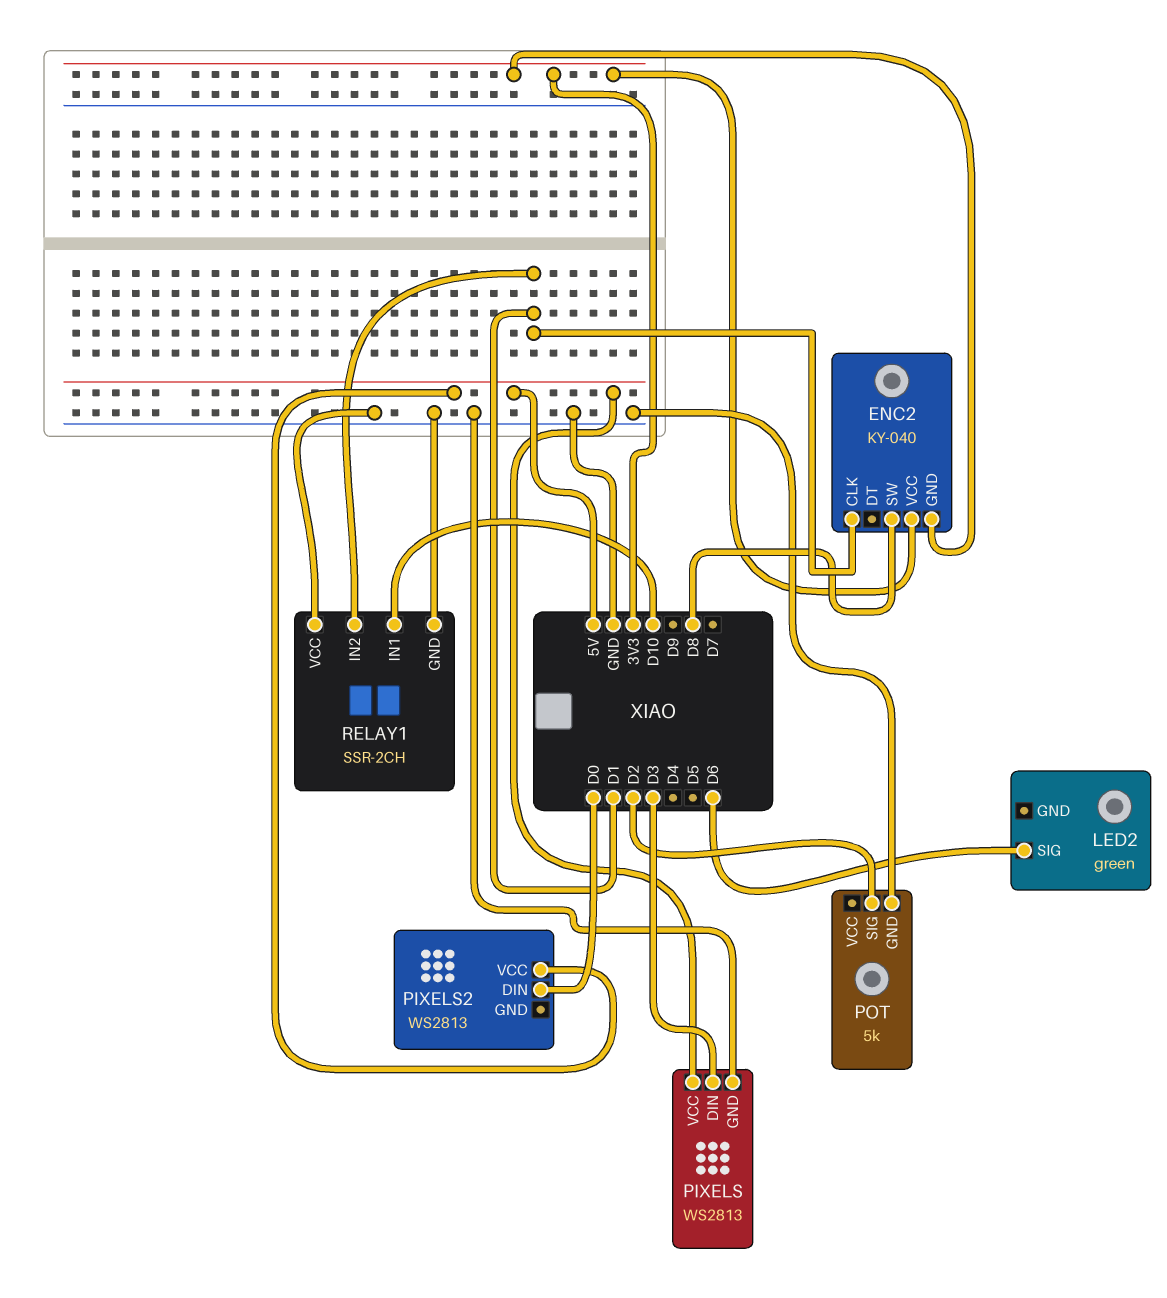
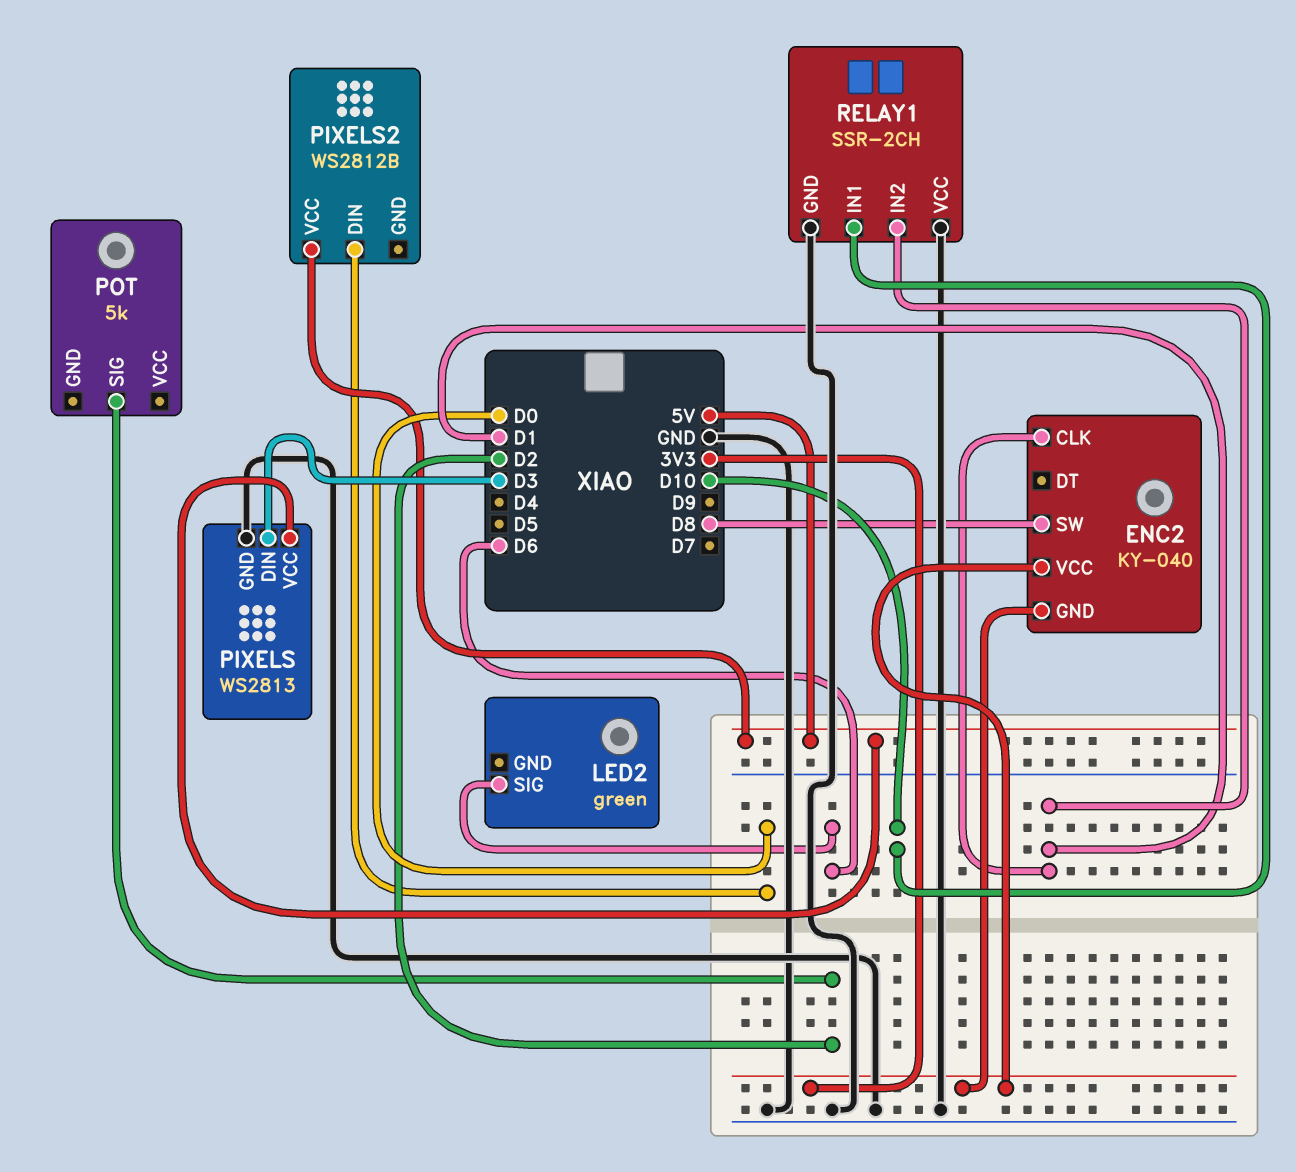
PIXELS2: WS2813 -> WS2812B
POT pin GND: GND -> none

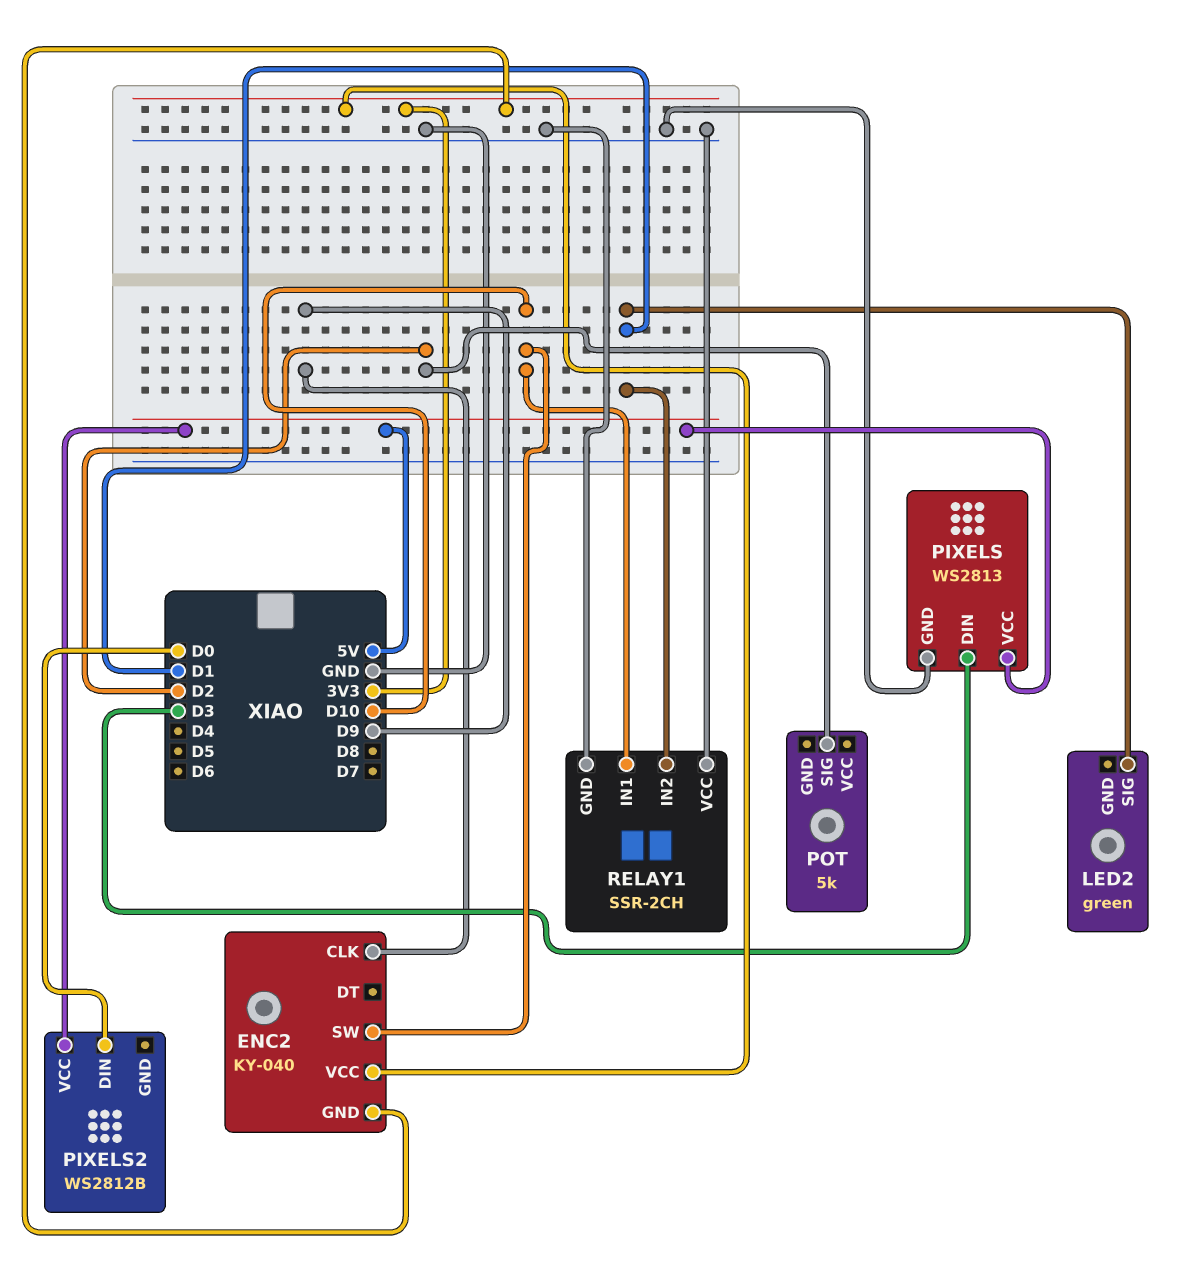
ENC2 pin CLK: D1 -> D9
ENC2 pin SW: D8 -> D10
LED2 pin SIG: D6 -> D1

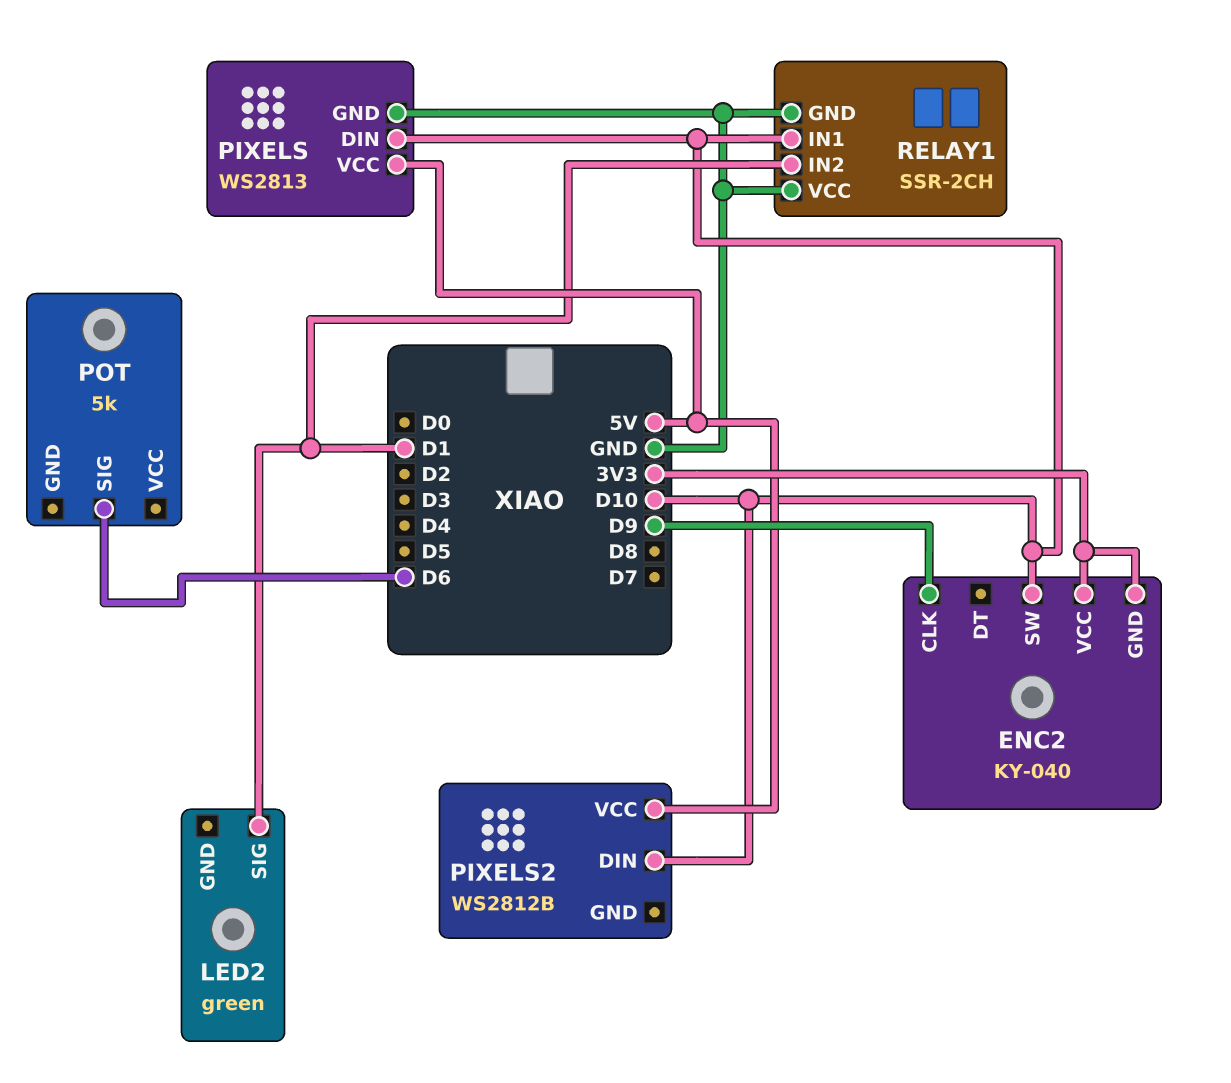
PIXELS pin DIN: D3 -> D10
PIXELS2 pin DIN: D0 -> D10
POT pin SIG: D2 -> D6

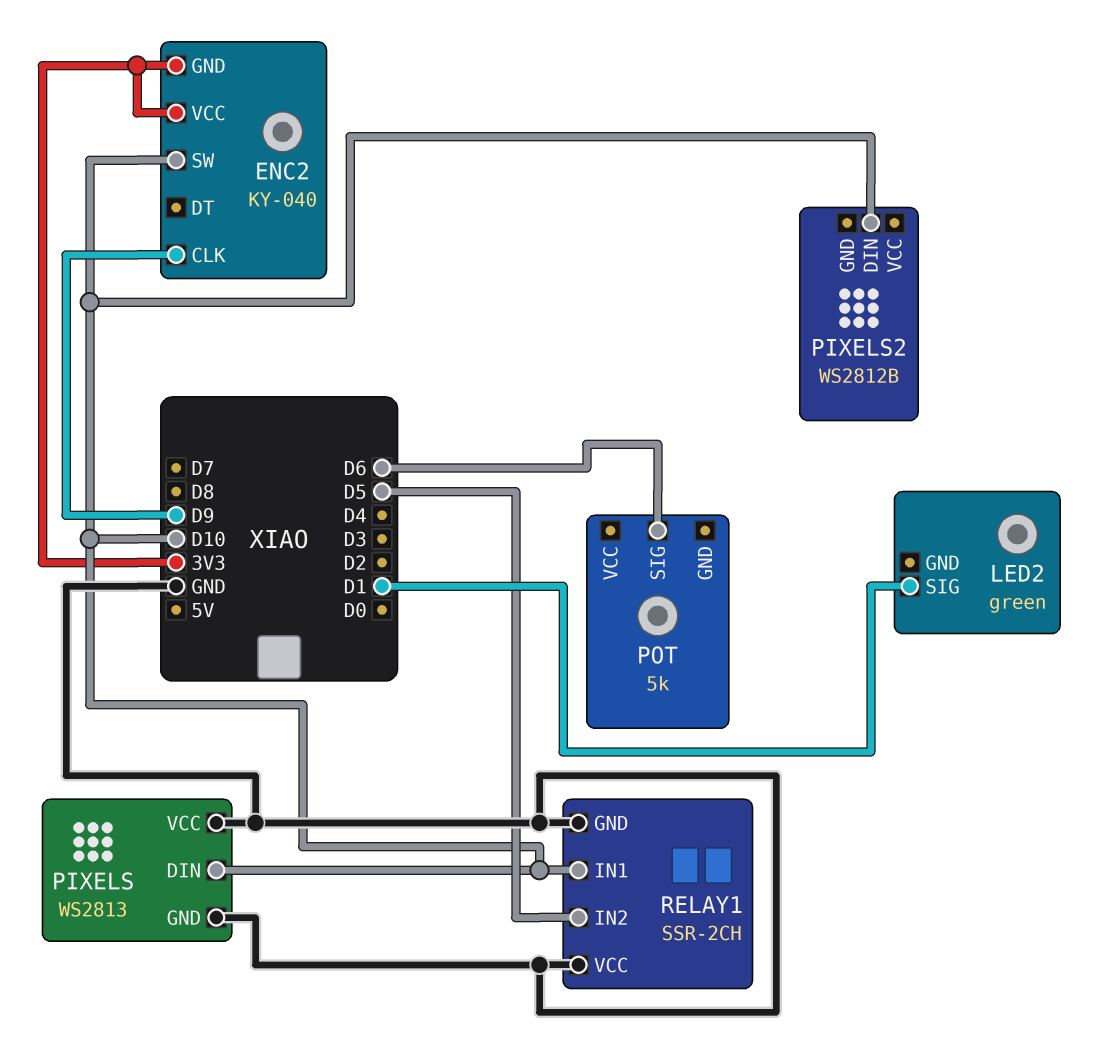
PIXELS pin VCC: 5V -> GND
PIXELS2 pin VCC: 5V -> none
RELAY1 pin IN2: D1 -> D5

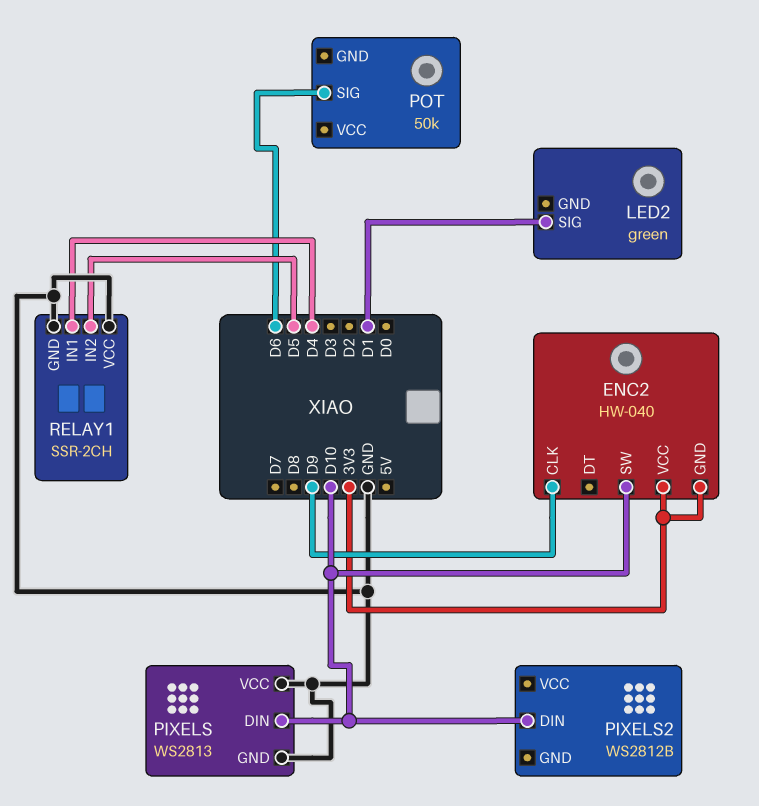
ENC2: KY-040 -> HW-040
POT: 5k -> 50k
RELAY1 pin IN1: D10 -> D4

